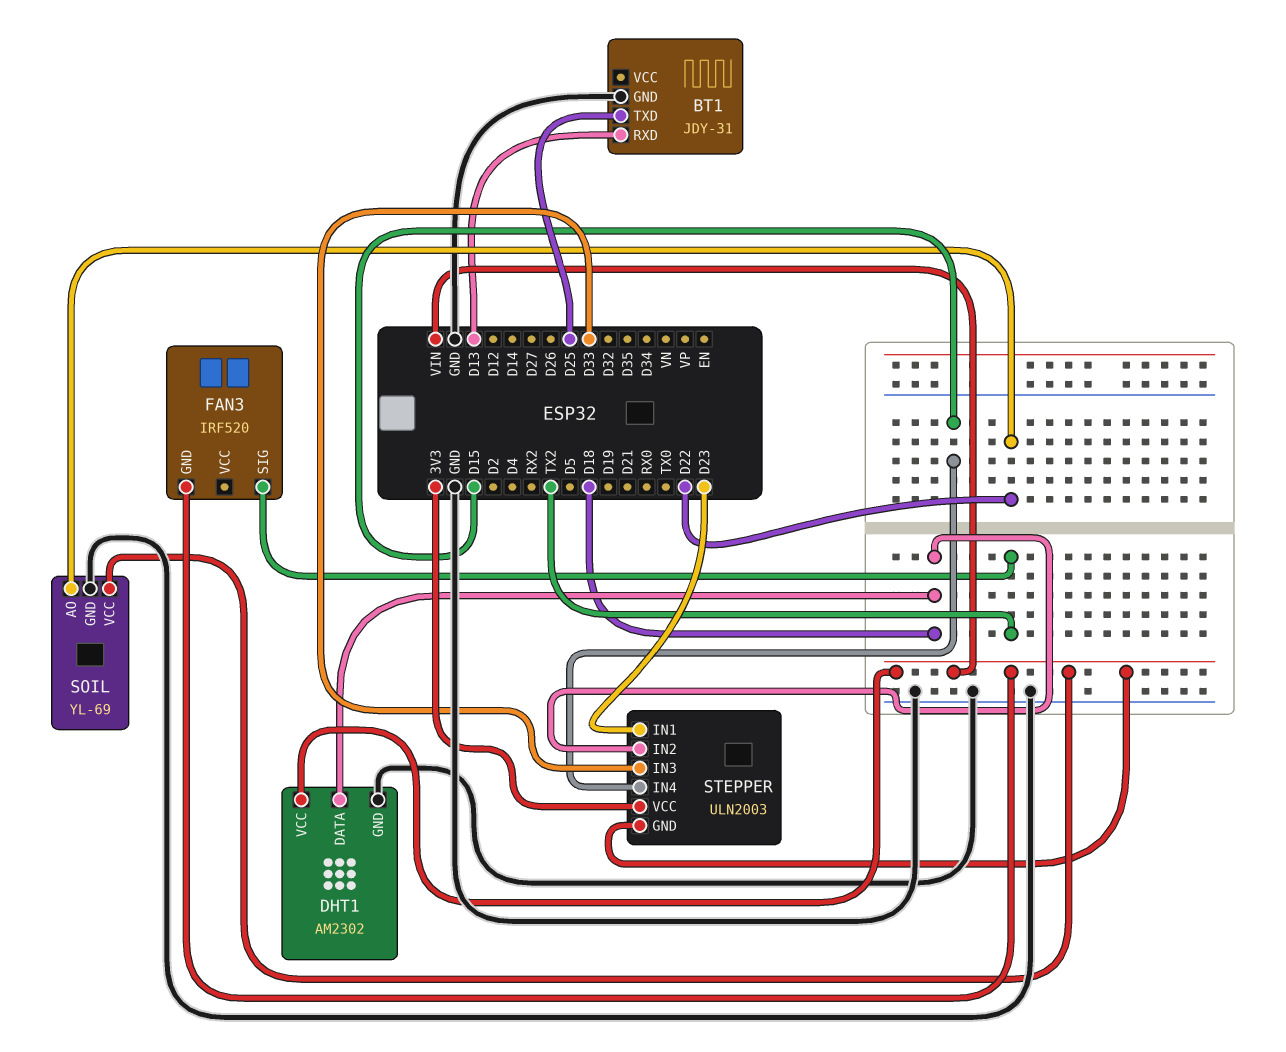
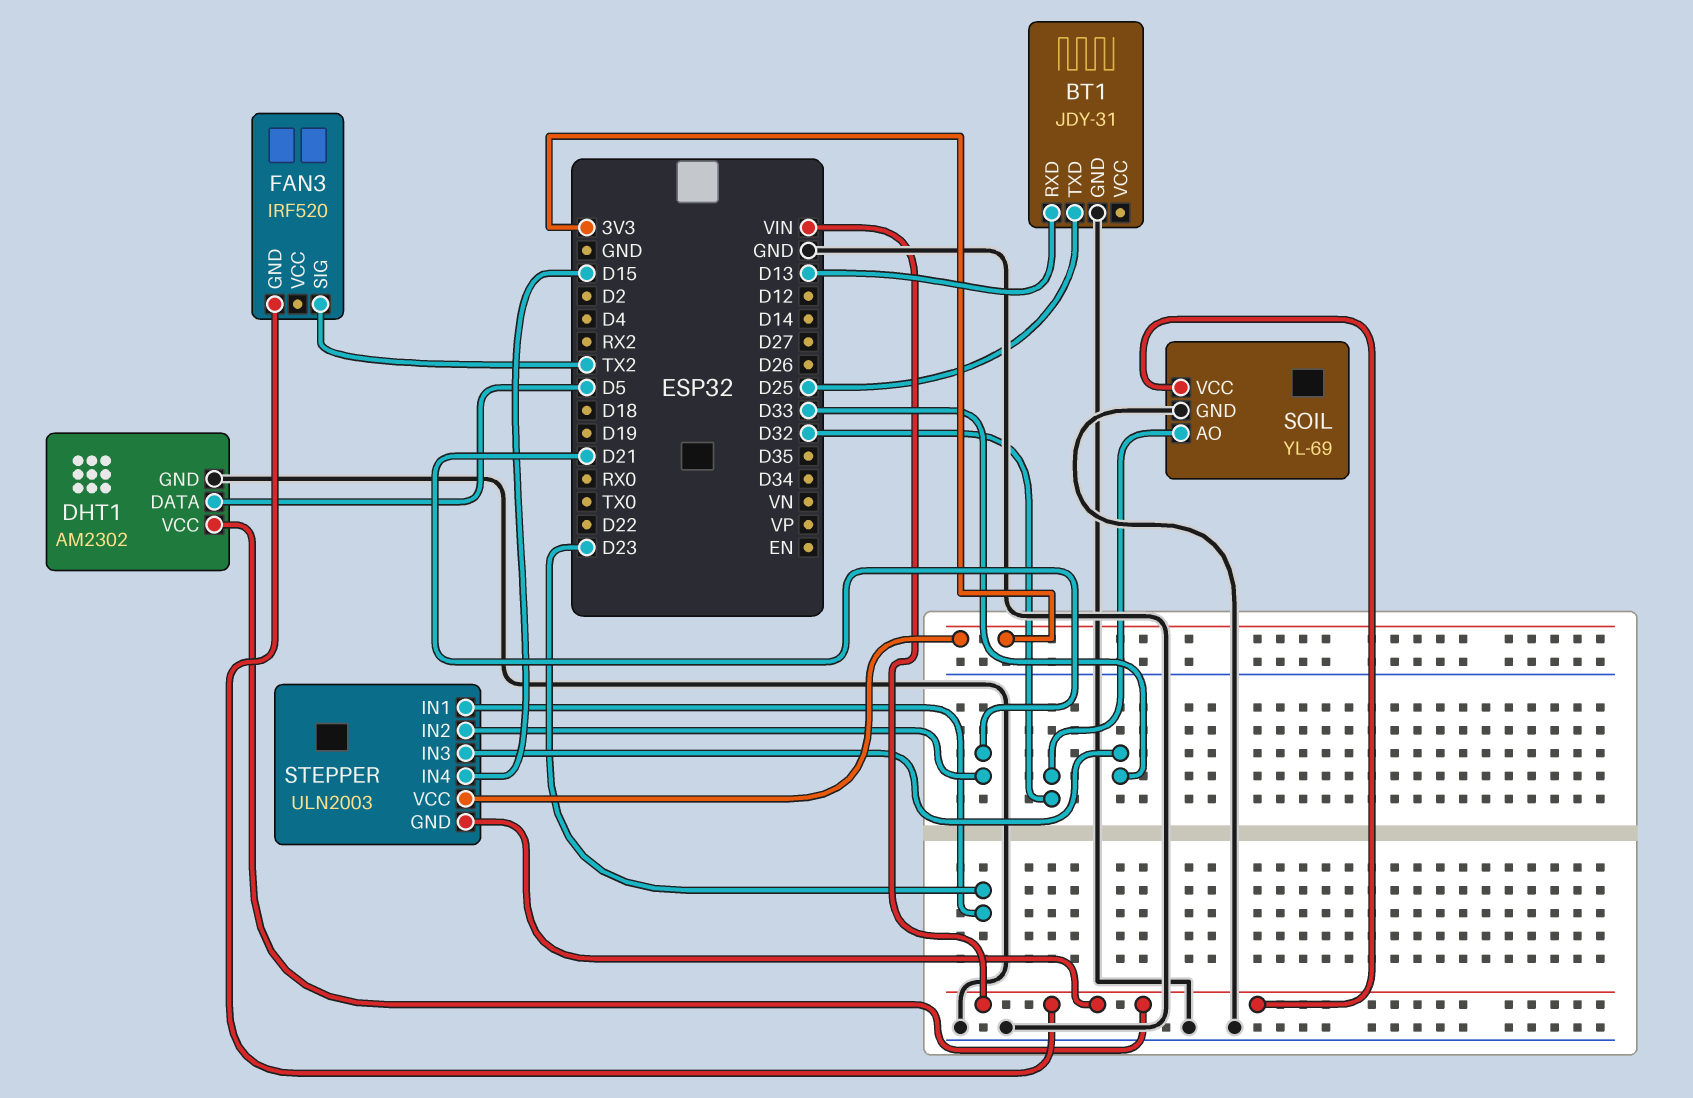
DHT1 pin DATA: D18 -> D5
SOIL pin AO: D22 -> D32
STEPPER pin IN2: D18 -> D21

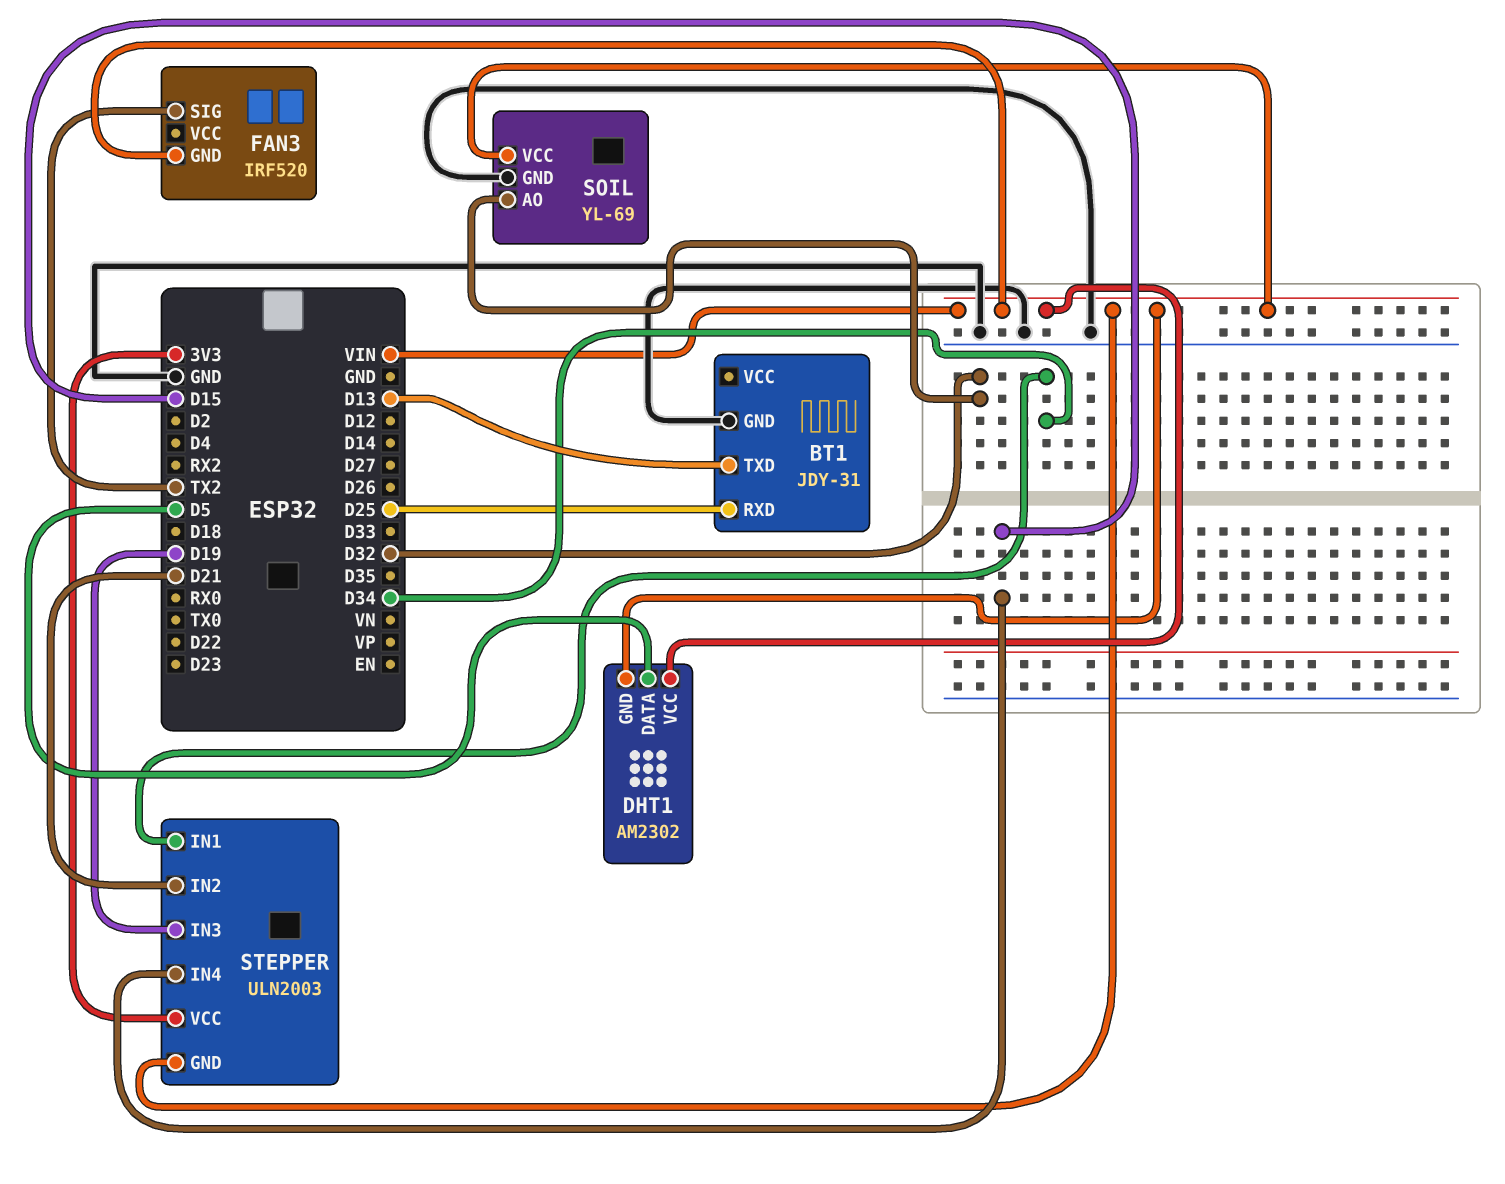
BT1 pin RXD: D13 -> D25
BT1 pin TXD: D25 -> D13
DHT1 pin GND: GND -> VIN
STEPPER pin IN1: D23 -> D34
STEPPER pin IN3: D33 -> D19

